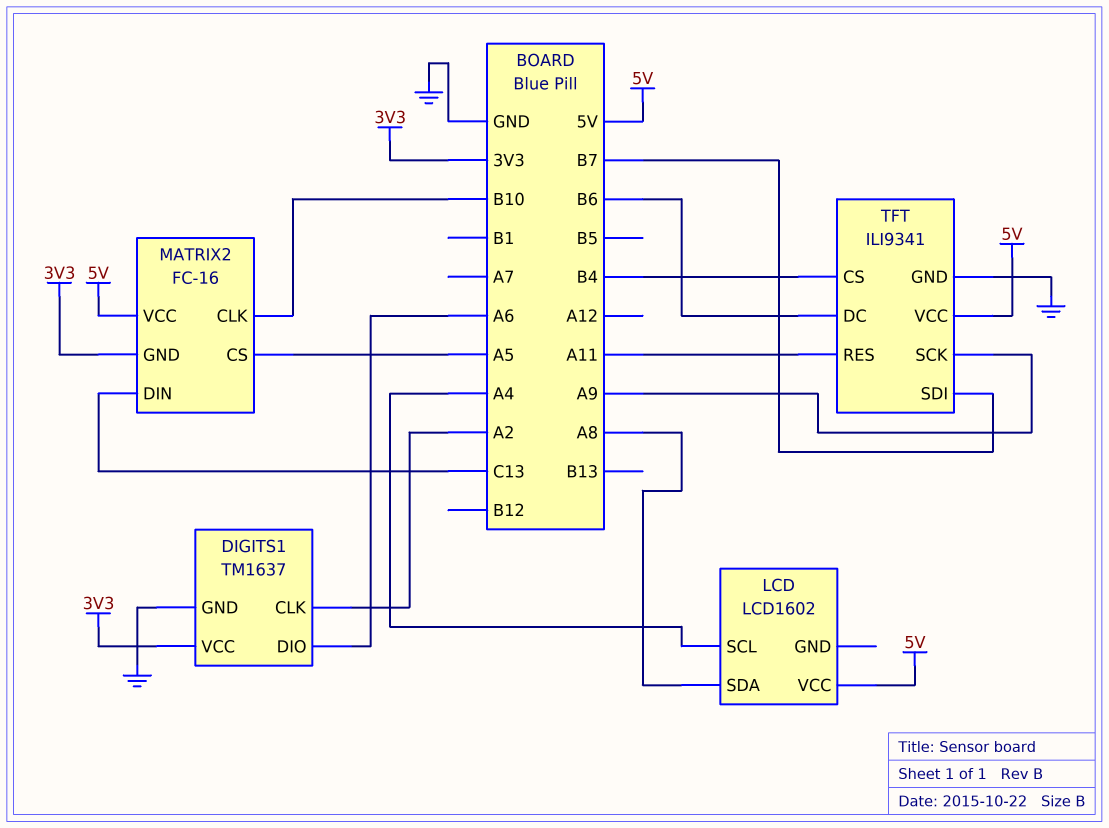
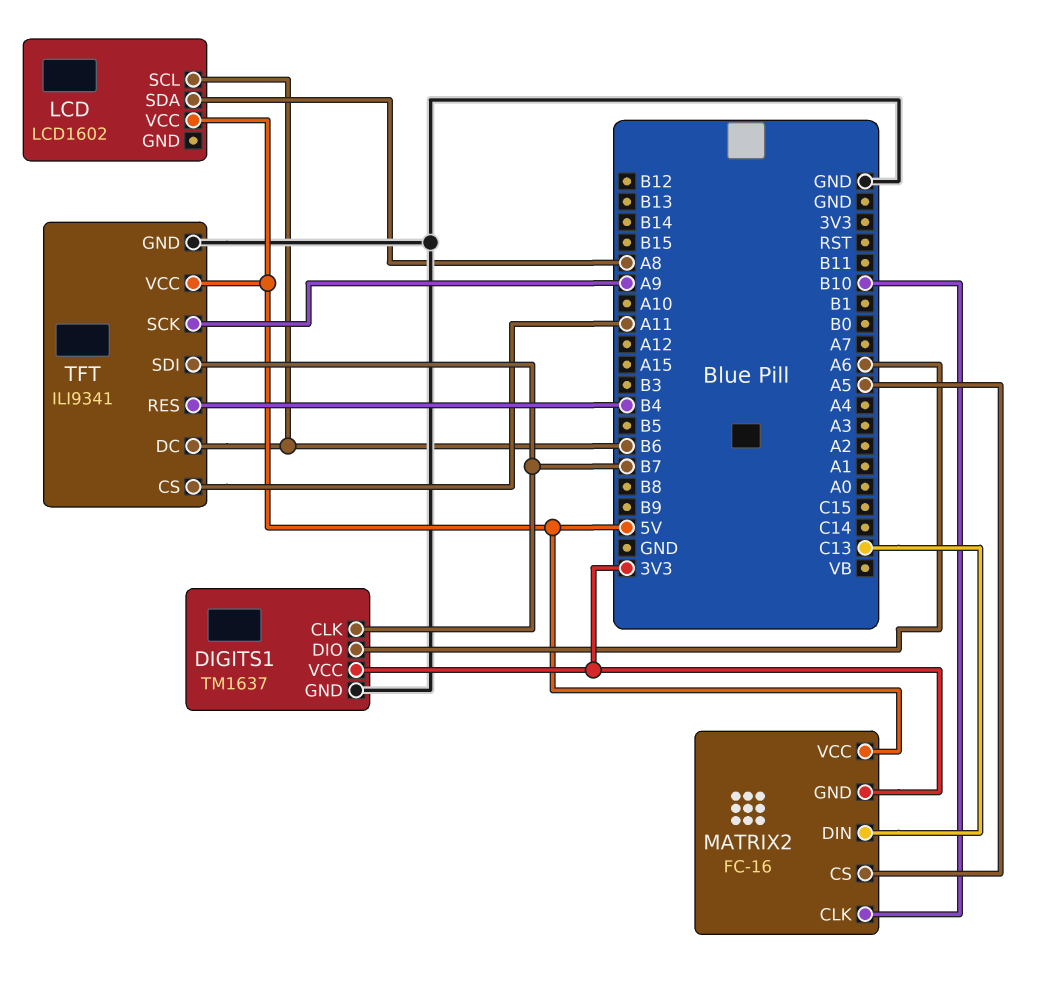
DIGITS1 pin CLK: A2 -> B7
LCD pin SCL: A4 -> B6
TFT pin CS: B4 -> A11
TFT pin RES: A11 -> B4

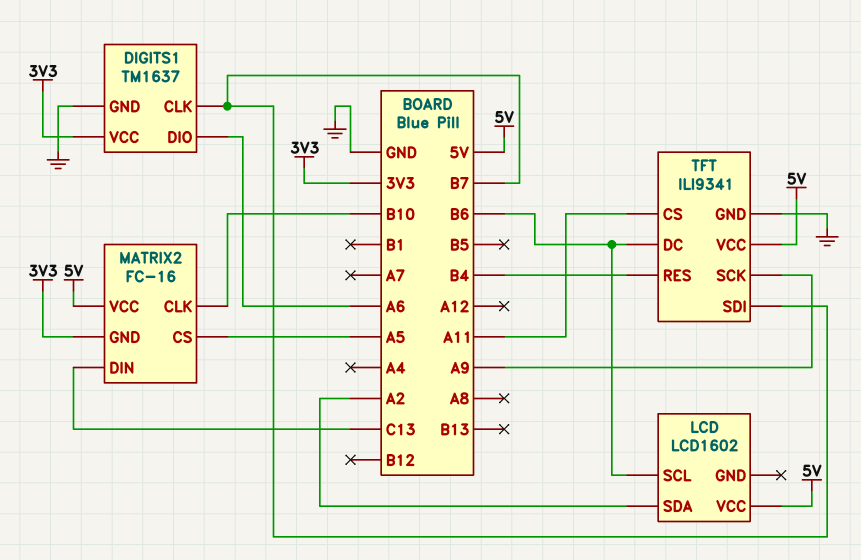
LCD pin SDA: A8 -> A2

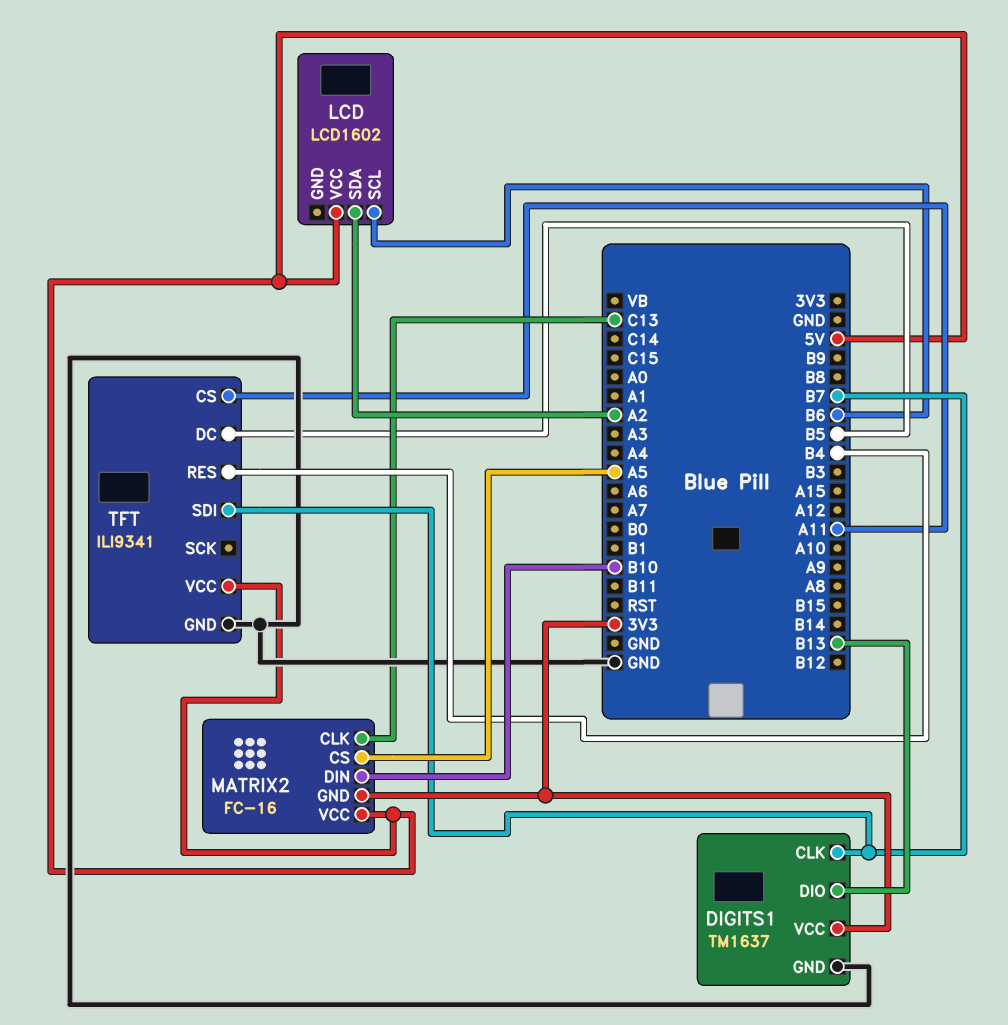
DIGITS1 pin DIO: A6 -> B13
MATRIX2 pin CLK: B10 -> C13
MATRIX2 pin DIN: C13 -> B10
TFT pin DC: B6 -> B5
TFT pin SCK: A9 -> none

